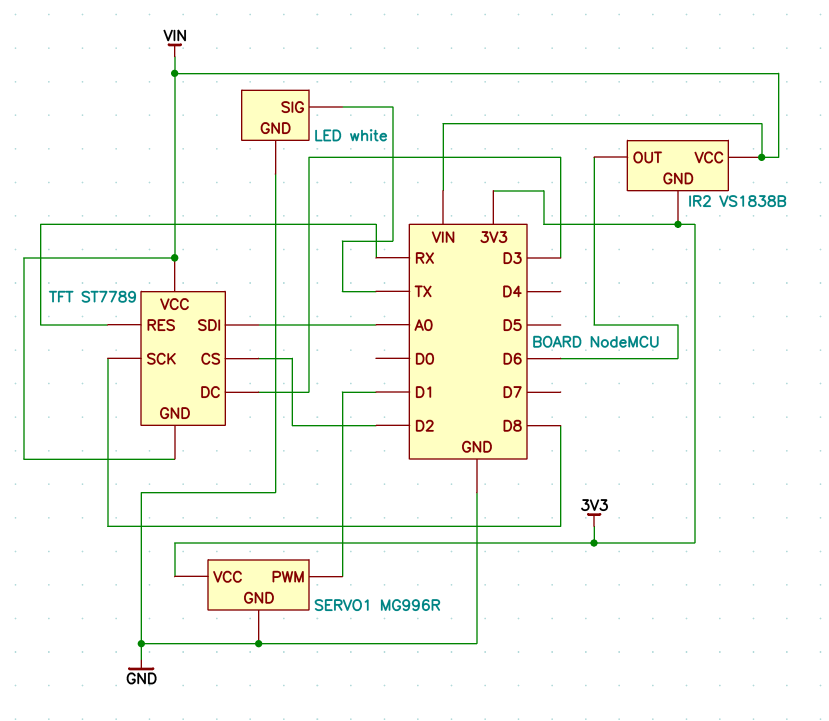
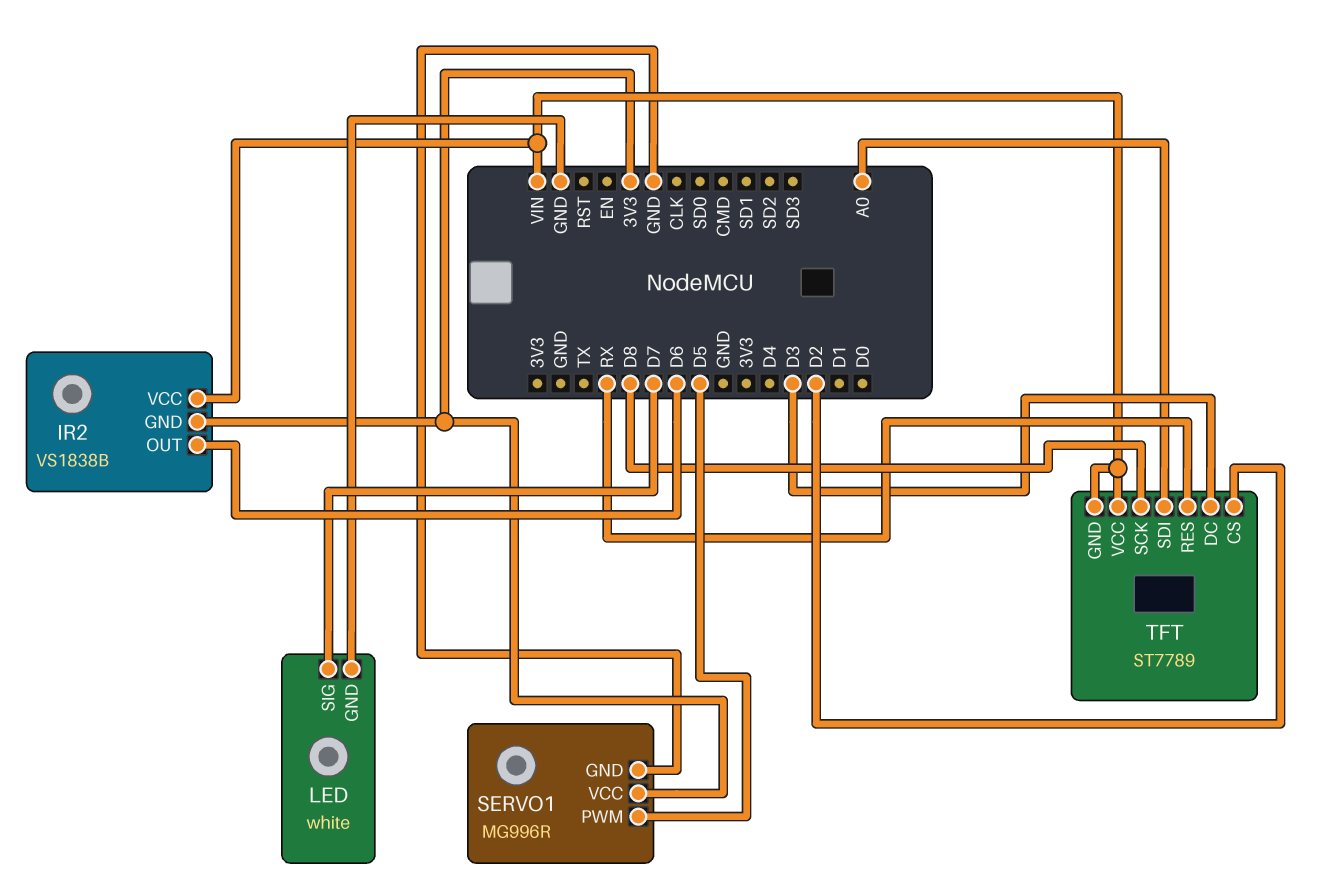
LED pin SIG: TX -> D7
SERVO1 pin PWM: D1 -> D5

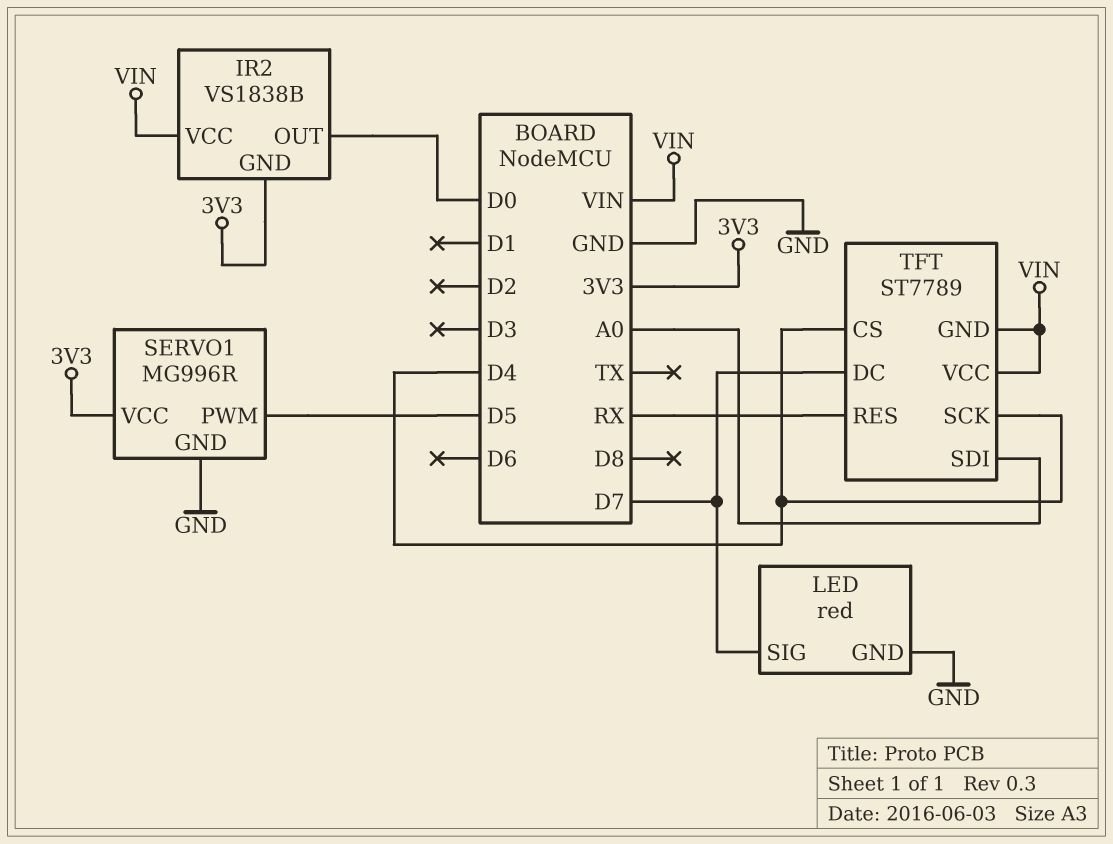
IR2 pin OUT: D6 -> D0
LED: white -> red
TFT pin CS: D2 -> D4
TFT pin DC: D3 -> D7
TFT pin SCK: D8 -> D4

